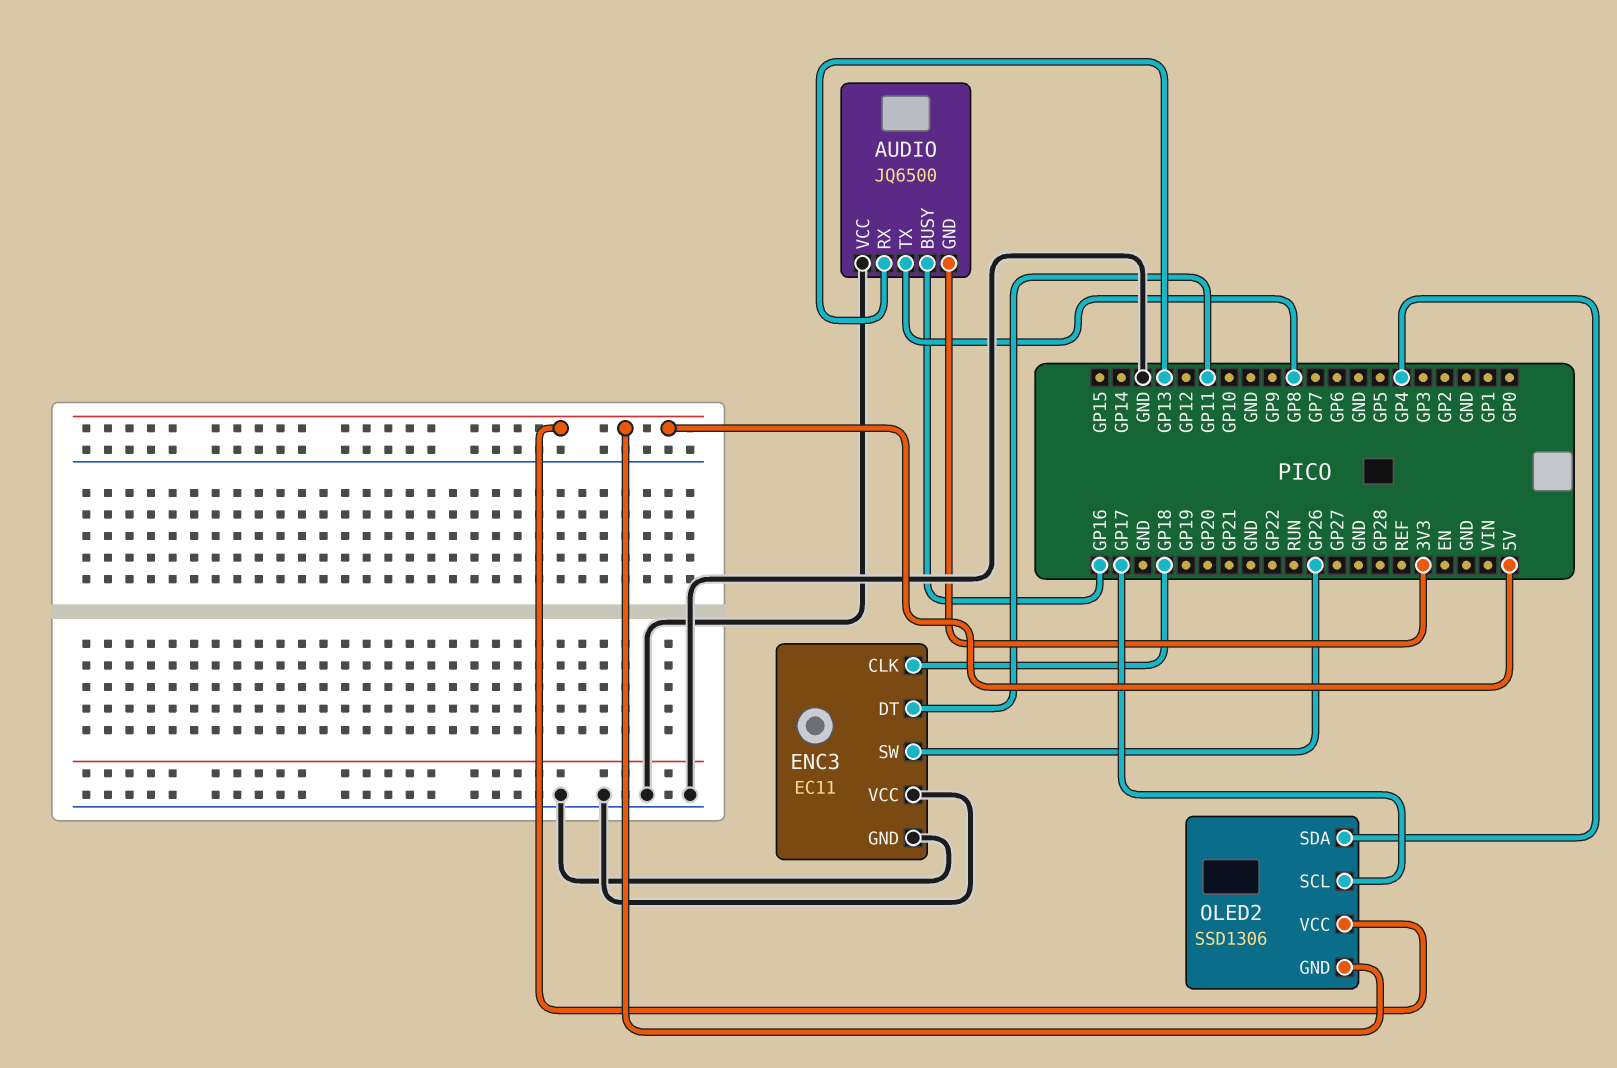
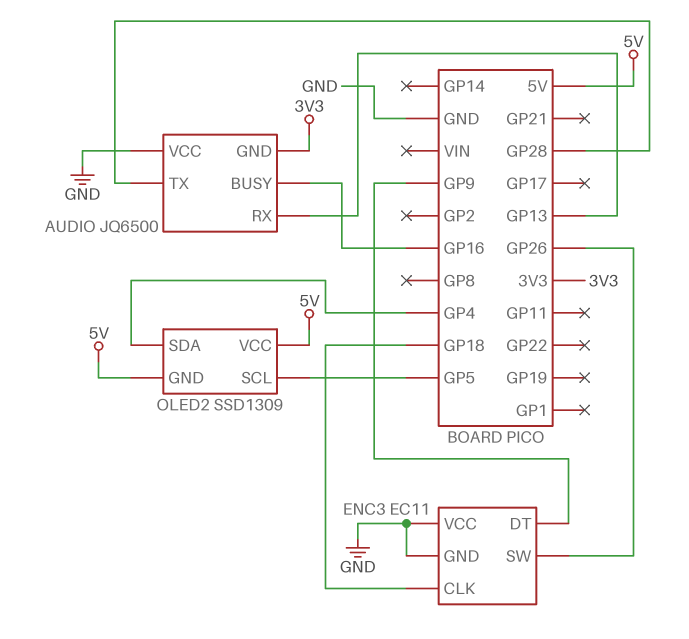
AUDIO pin TX: GP8 -> GP28
ENC3 pin DT: GP11 -> GP9
OLED2: SSD1306 -> SSD1309
OLED2 pin SCL: GP17 -> GP5

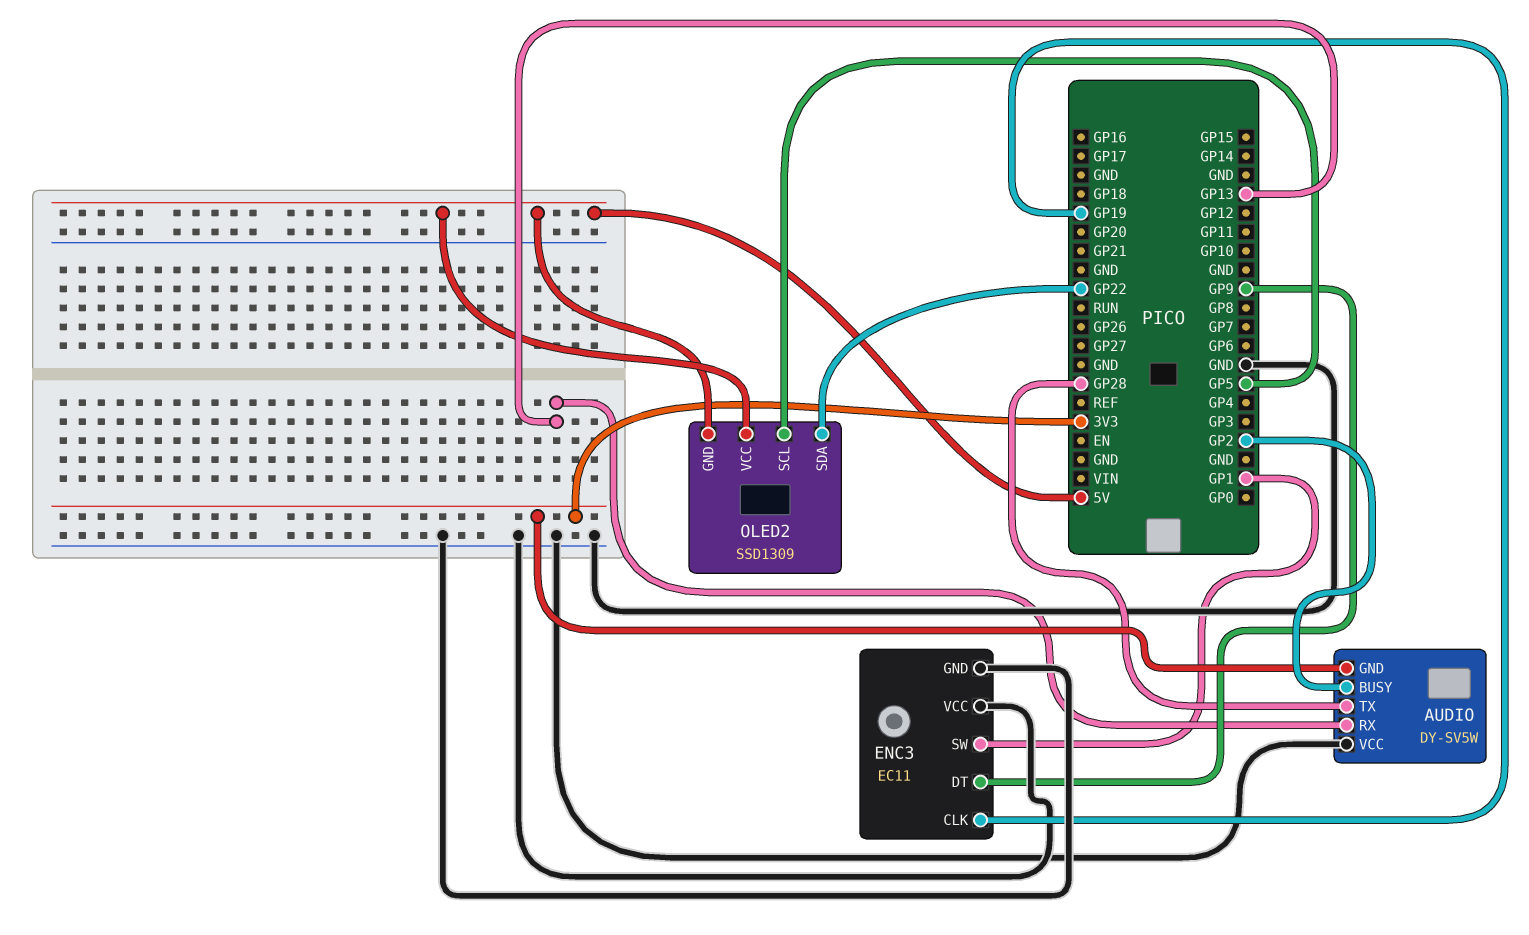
AUDIO: JQ6500 -> DY-SV5W
AUDIO pin BUSY: GP16 -> GP2
ENC3 pin CLK: GP18 -> GP19
ENC3 pin SW: GP26 -> GP1
OLED2 pin SDA: GP4 -> GP22

